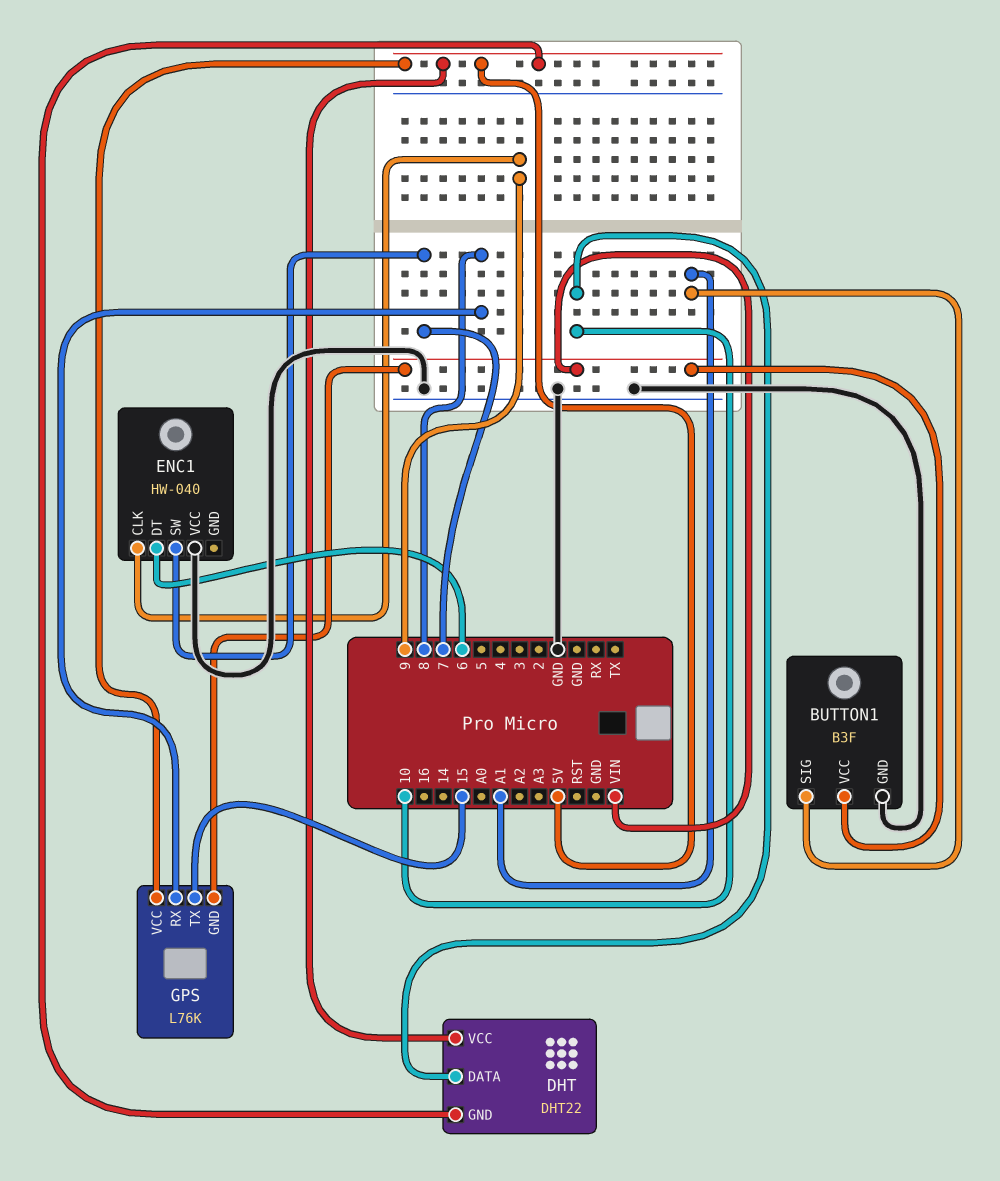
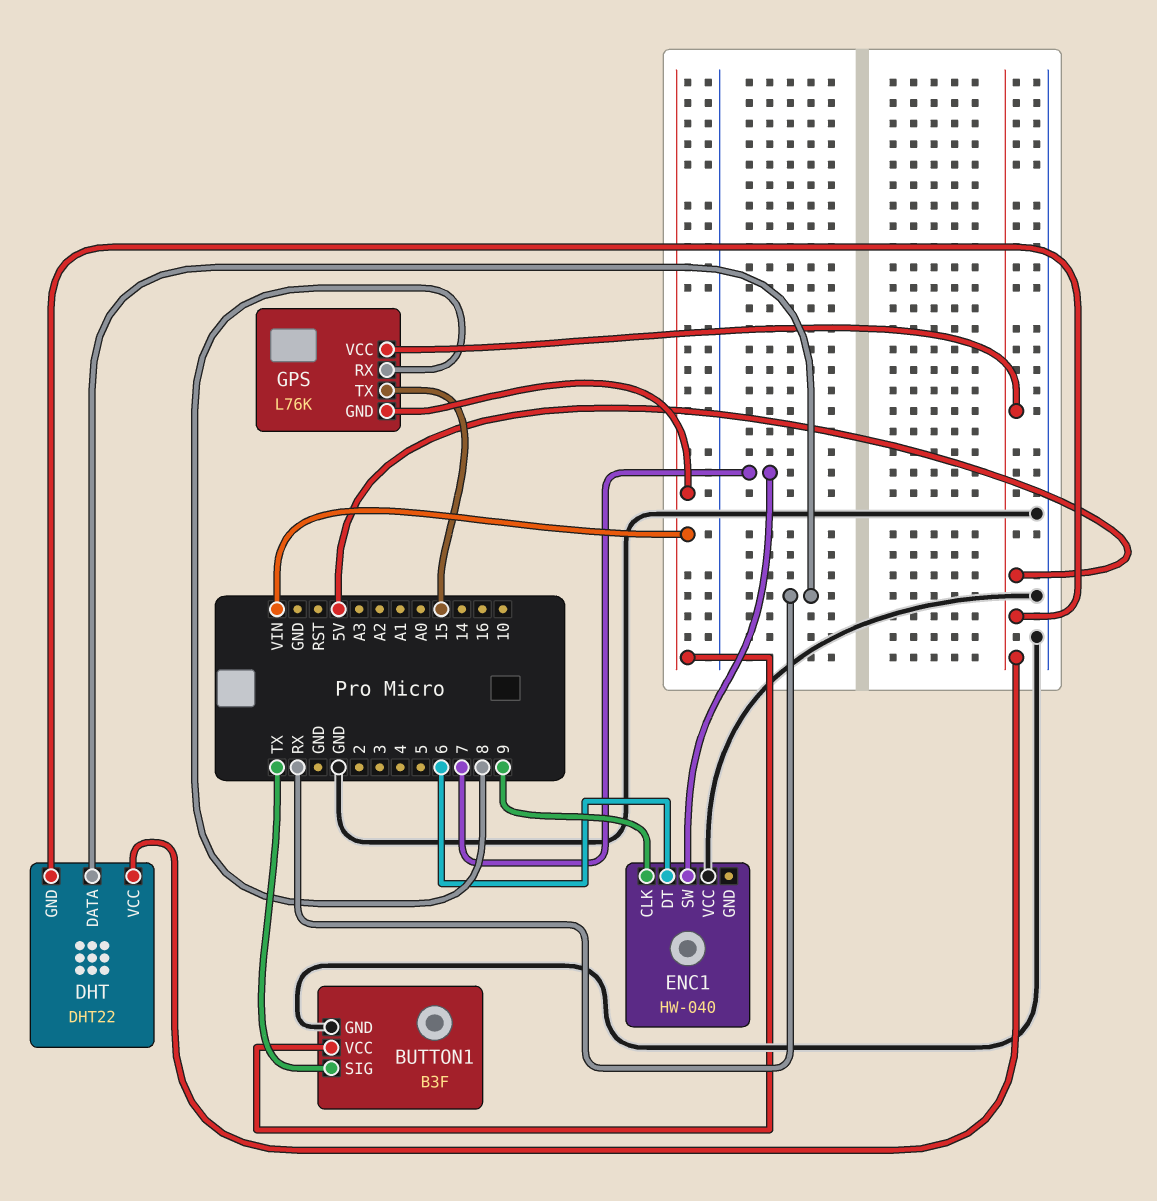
BUTTON1 pin SIG: A1 -> TX
DHT pin DATA: 10 -> RX

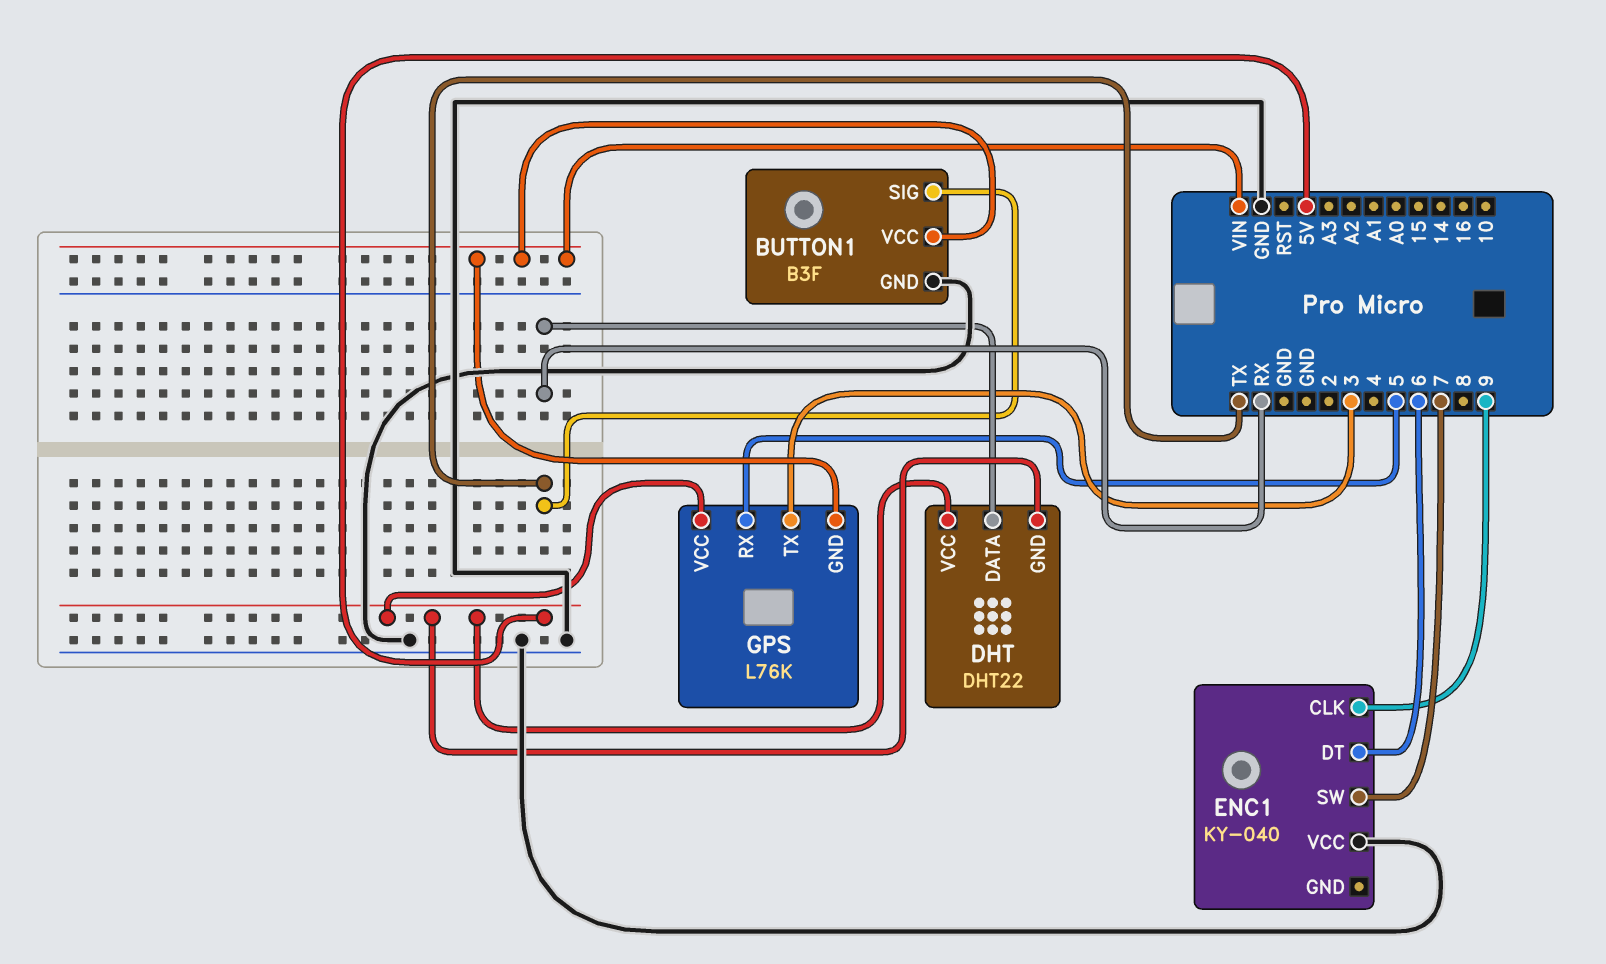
ENC1: HW-040 -> KY-040
GPS pin RX: 8 -> 5
GPS pin TX: 15 -> 3

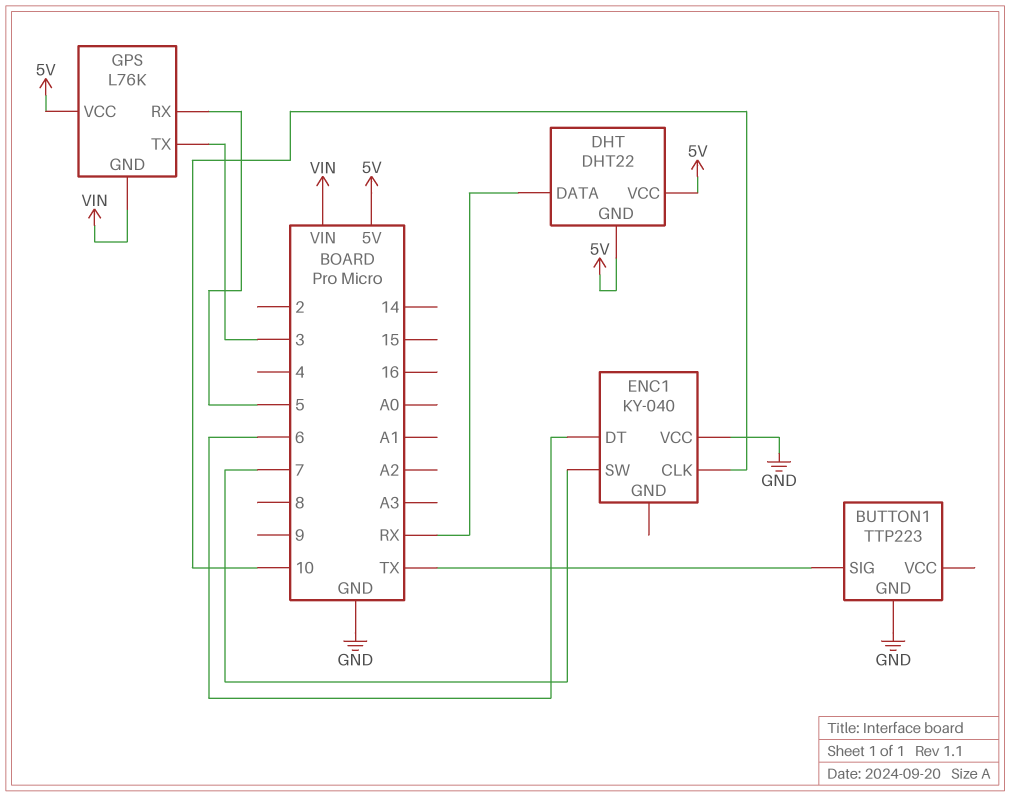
BUTTON1: B3F -> TTP223
BUTTON1 pin VCC: VIN -> none
ENC1 pin CLK: 9 -> 10

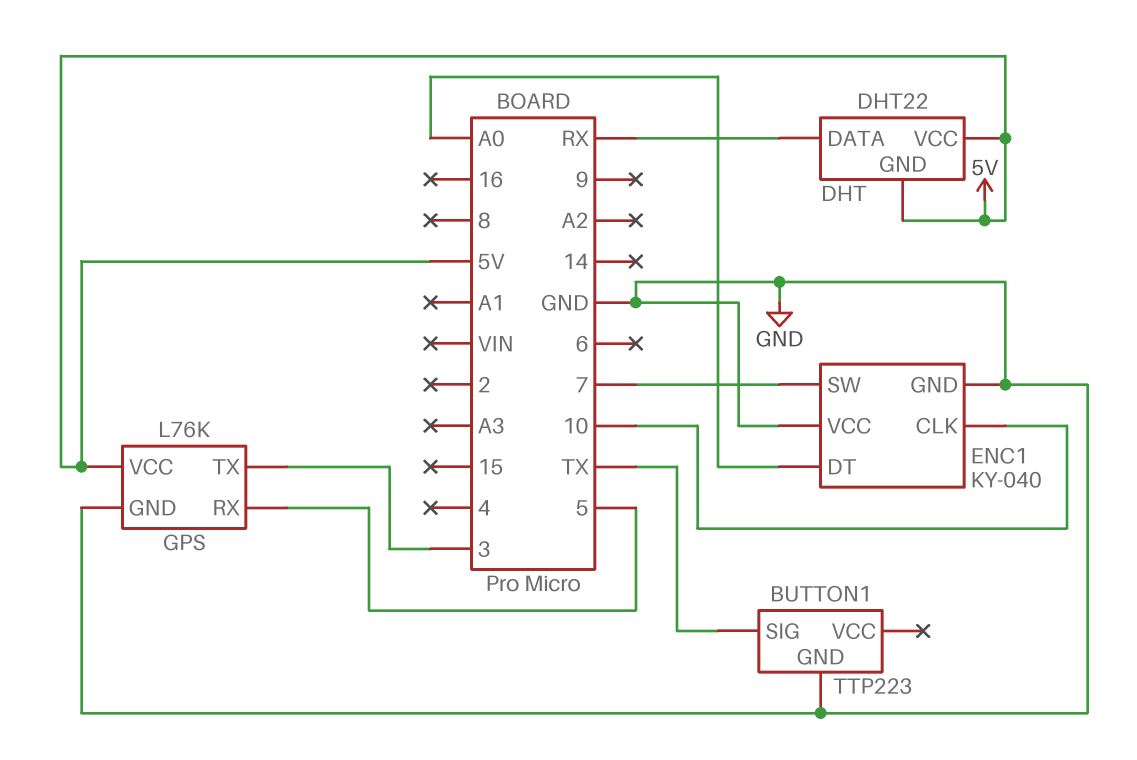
ENC1 pin DT: 6 -> A0
ENC1 pin GND: none -> GND
GPS pin GND: VIN -> GND

